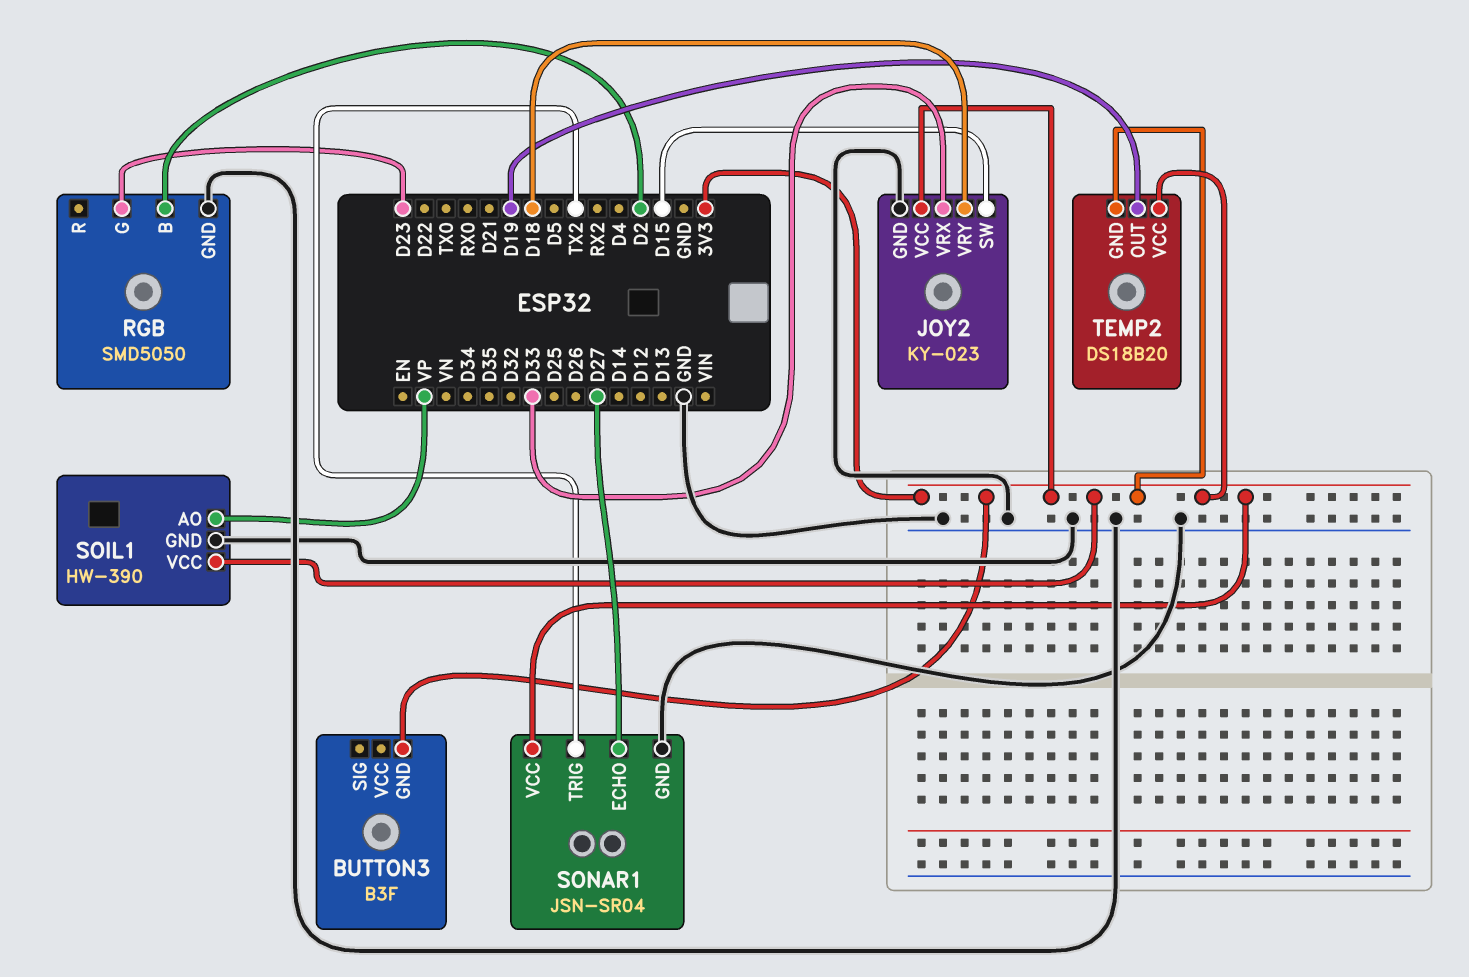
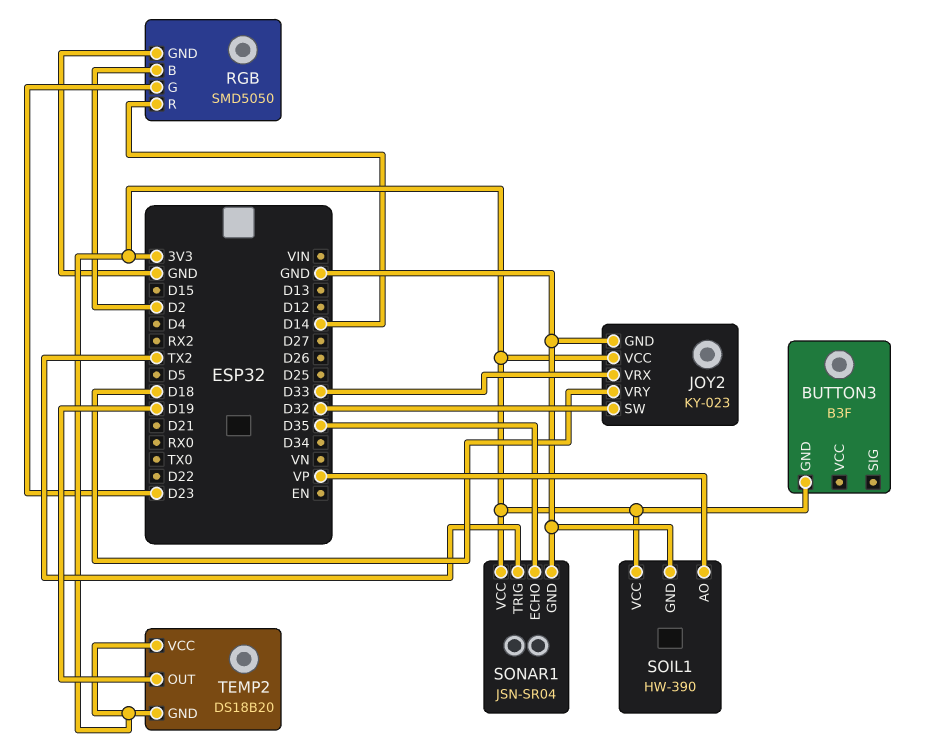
JOY2 pin SW: D15 -> D32
RGB pin R: none -> D14
SONAR1 pin ECHO: D27 -> D35

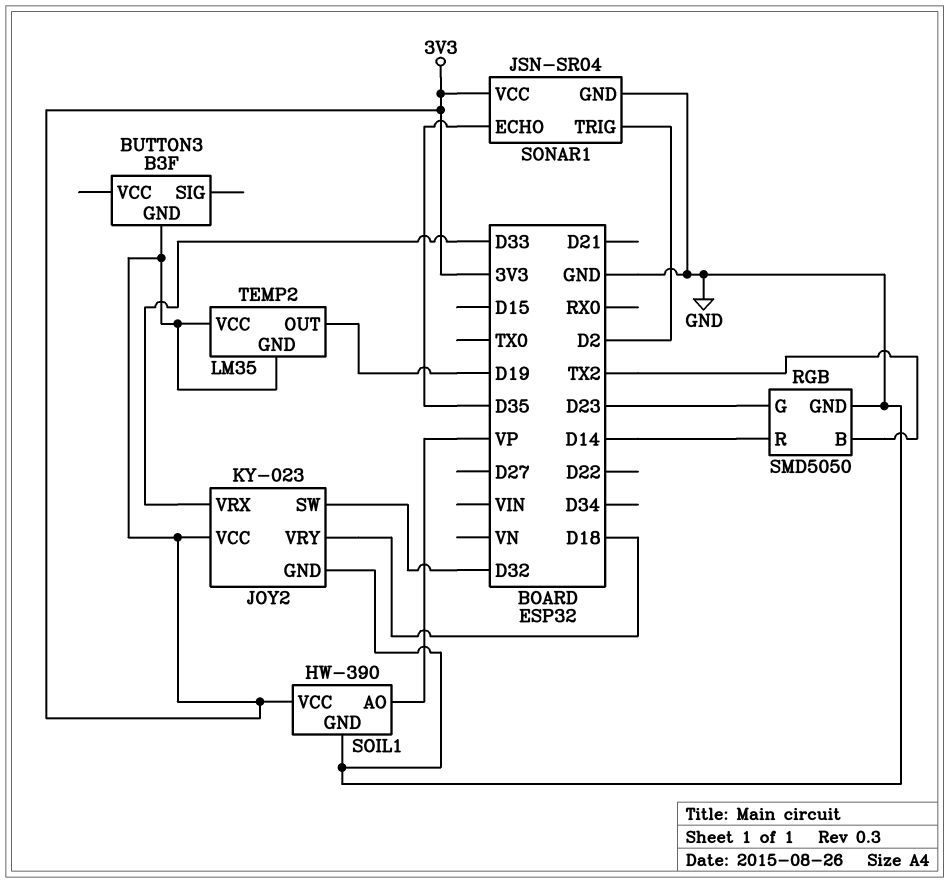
RGB pin B: D2 -> TX2
SONAR1 pin TRIG: TX2 -> D2
TEMP2: DS18B20 -> LM35

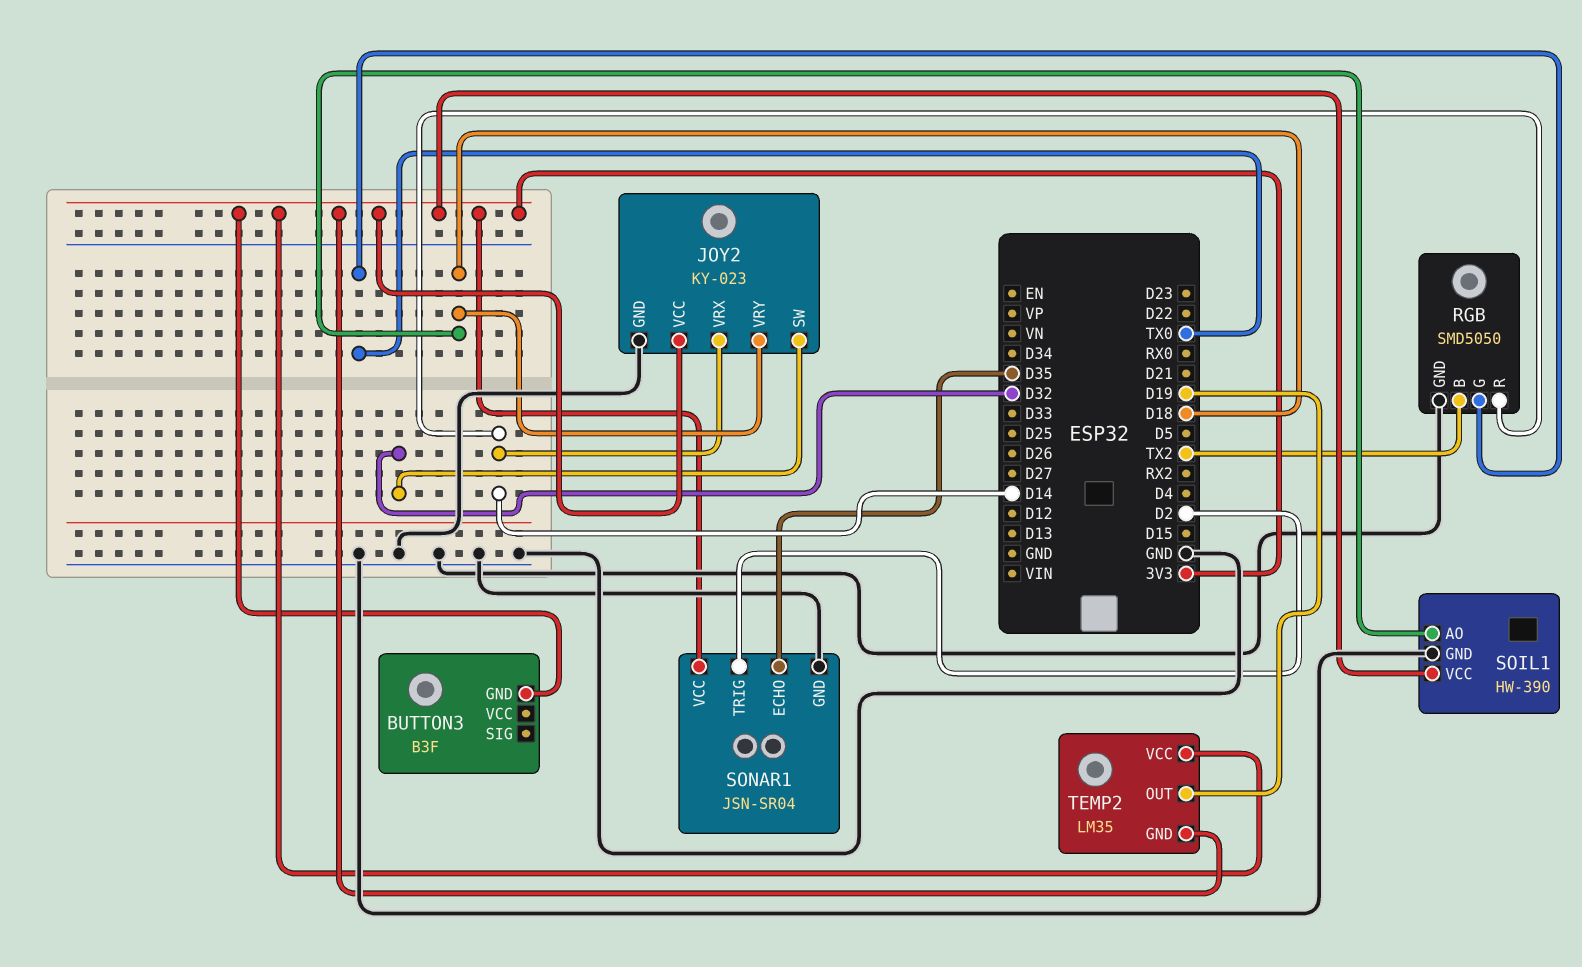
JOY2 pin VRX: D33 -> D14
RGB pin G: D23 -> TX0
SOIL1 pin AO: VP -> D18

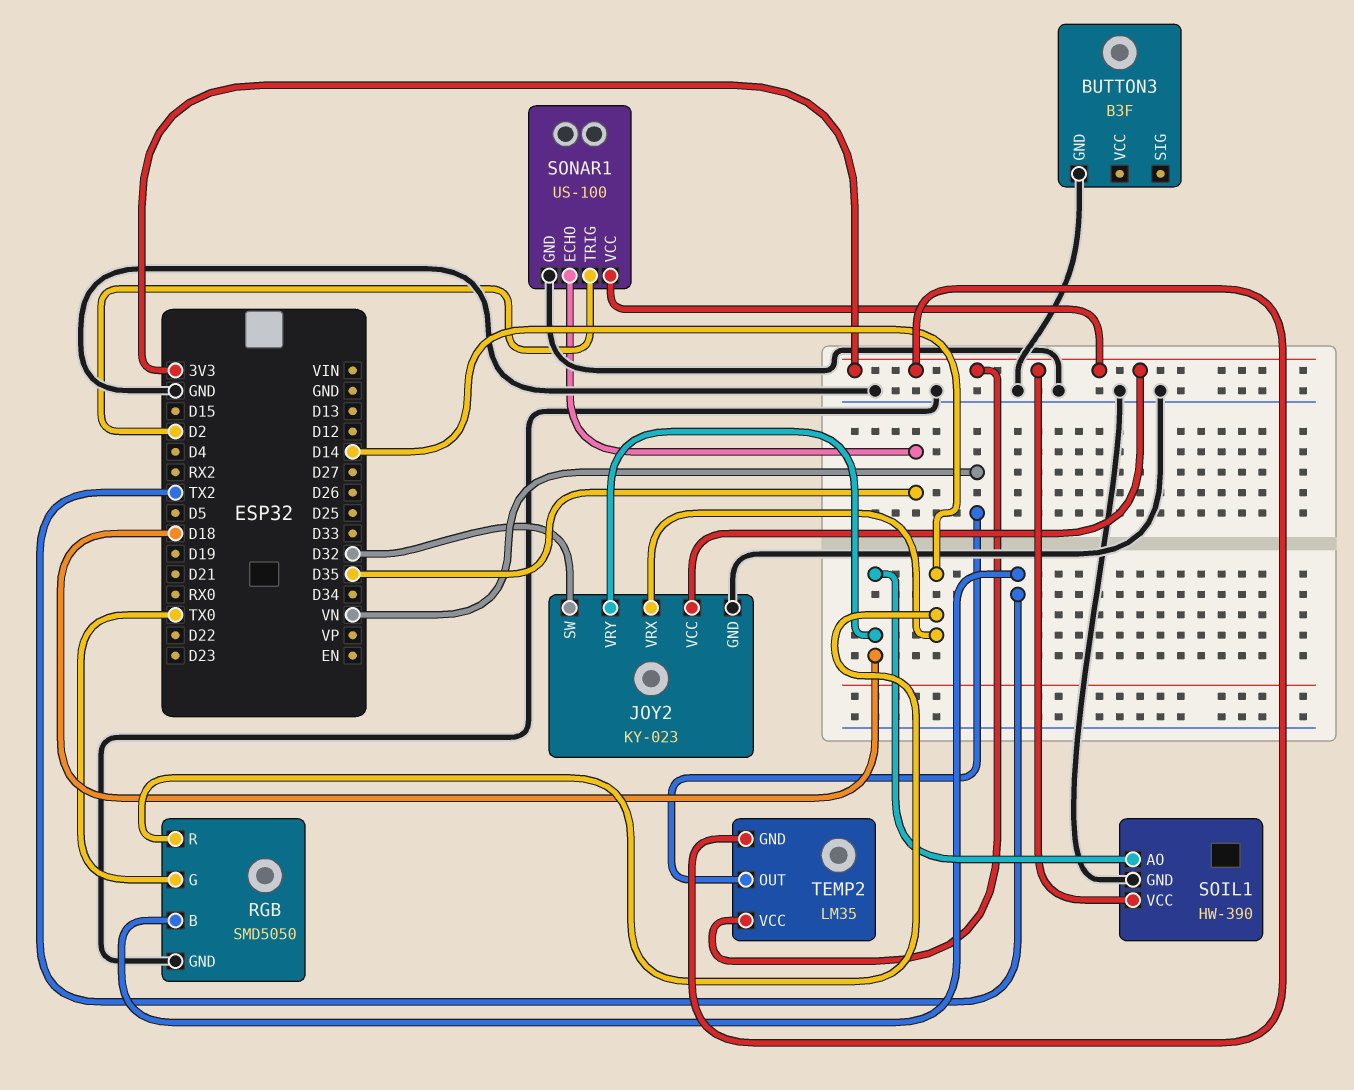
BUTTON3 pin GND: 3V3 -> GND
SONAR1: JSN-SR04 -> US-100
TEMP2 pin OUT: D19 -> VN

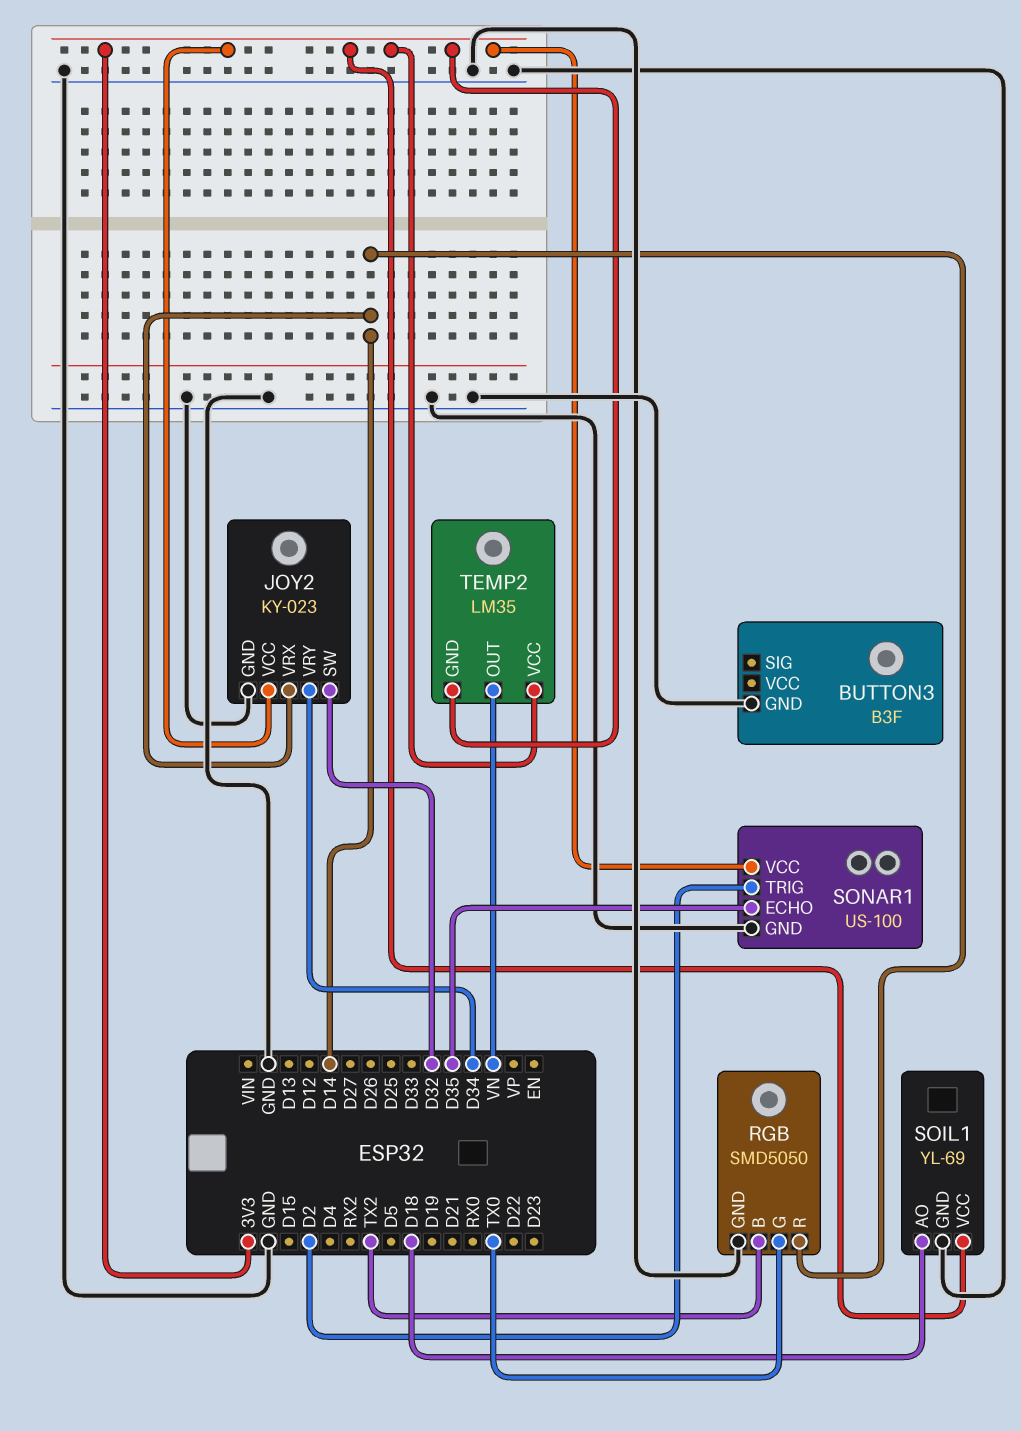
JOY2 pin VRY: D18 -> D34
SOIL1: HW-390 -> YL-69

